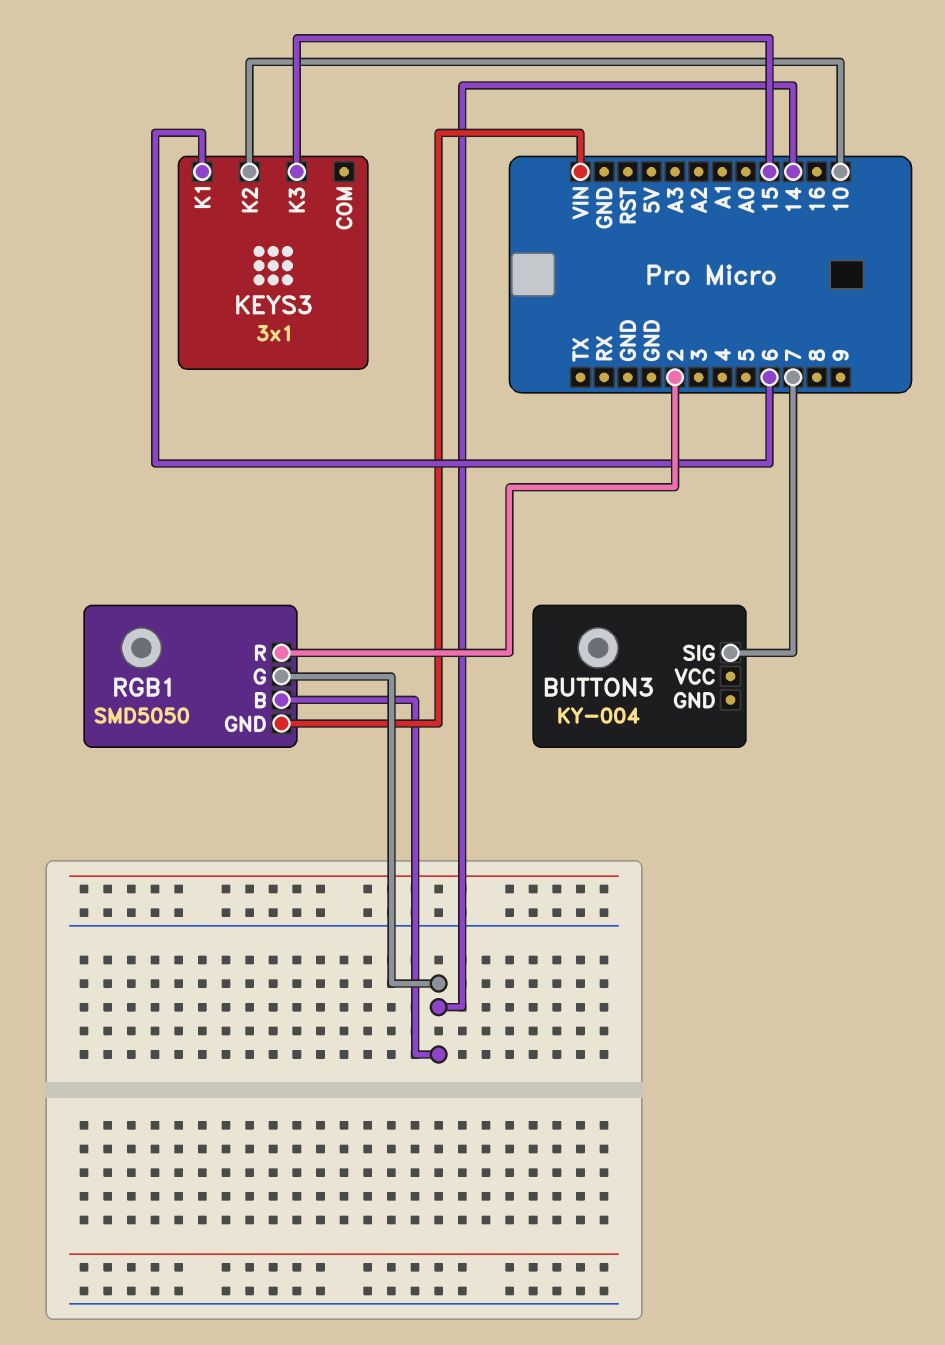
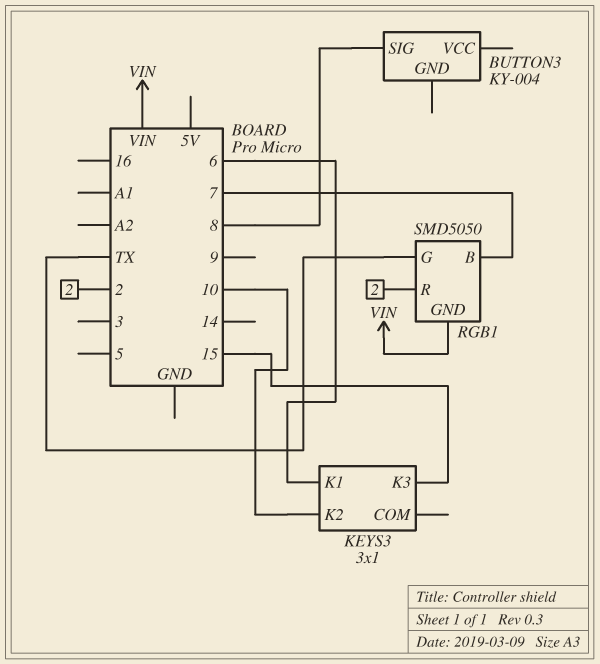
BUTTON3 pin SIG: 7 -> 8
RGB1 pin B: 14 -> 7
RGB1 pin G: 14 -> TX

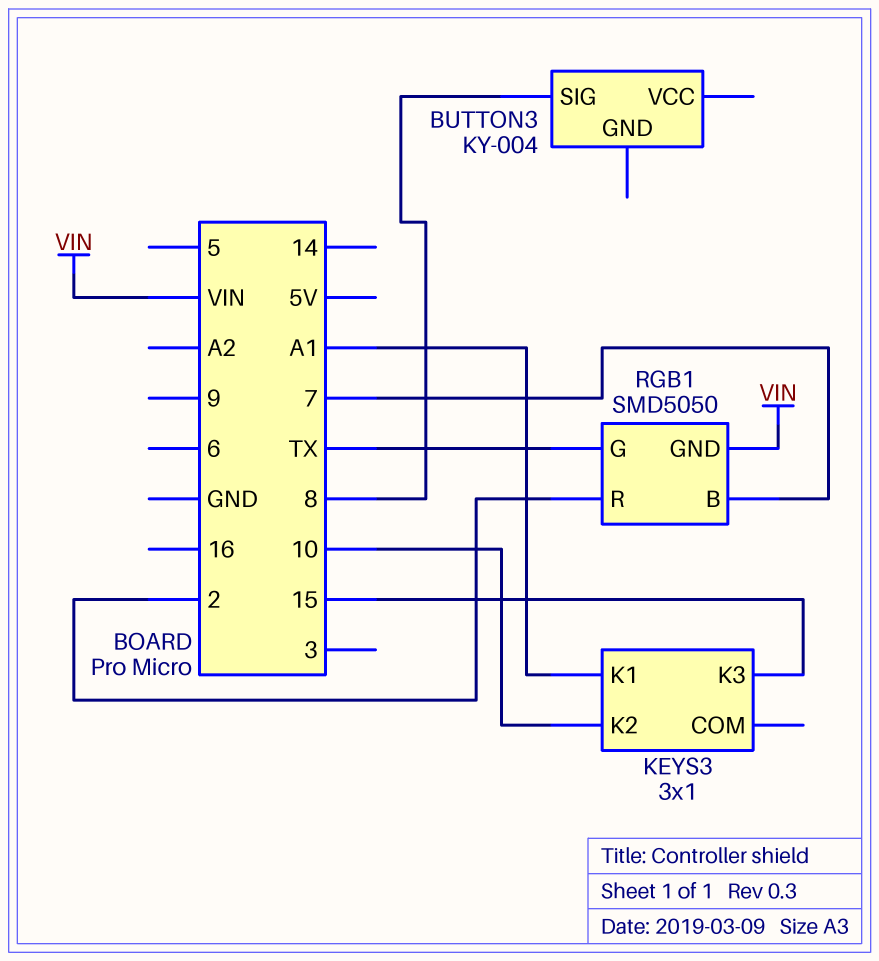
KEYS3 pin K1: 6 -> A1

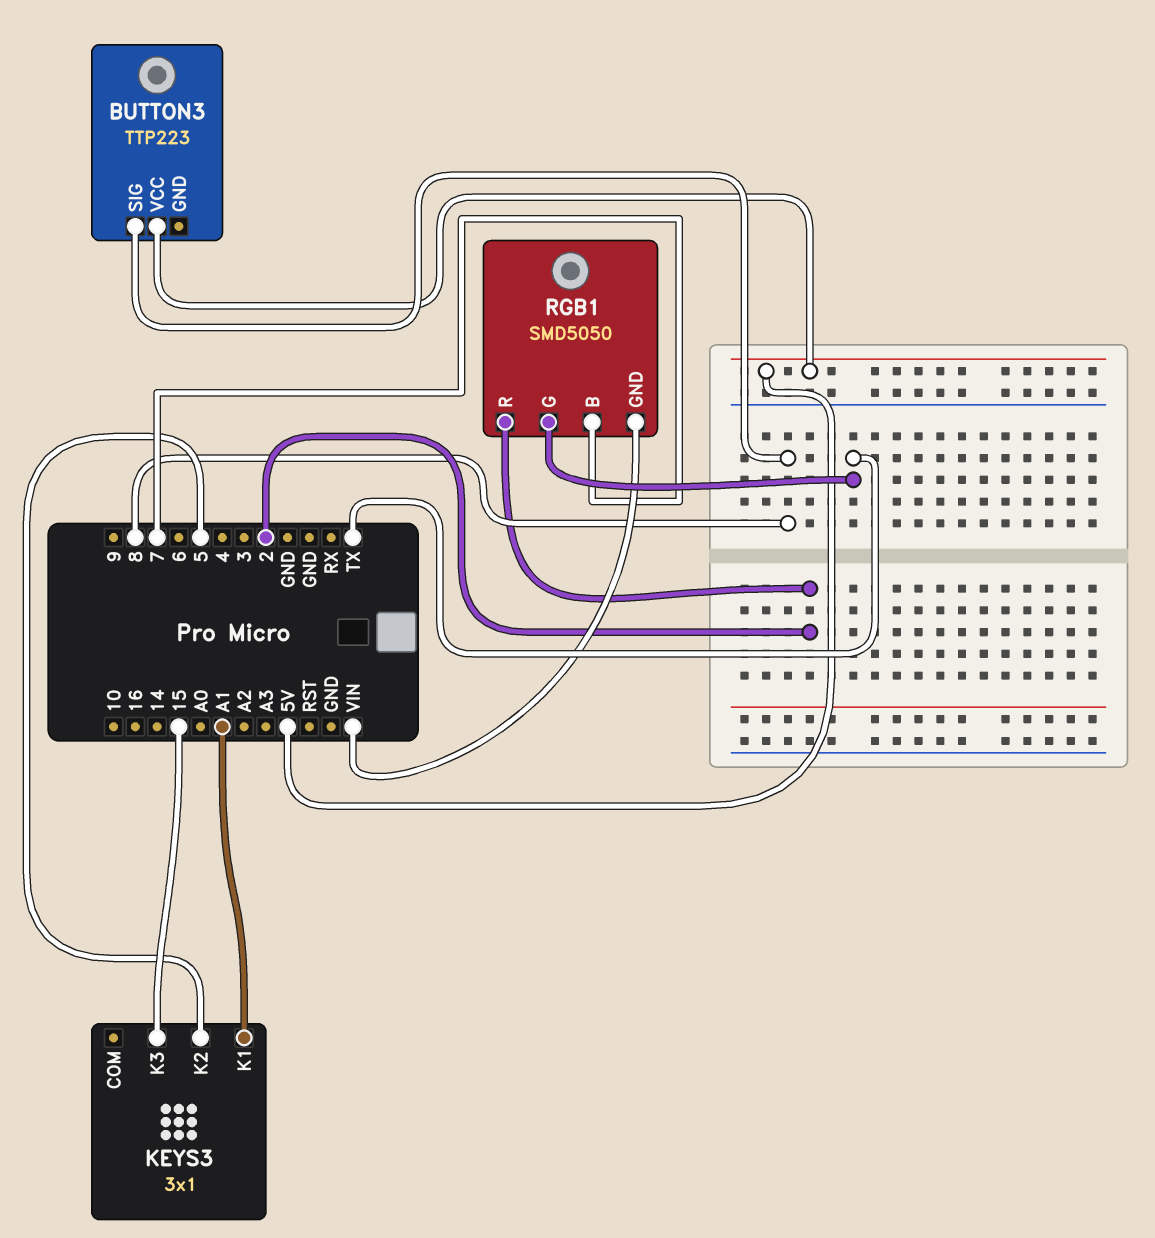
BUTTON3: KY-004 -> TTP223
BUTTON3 pin VCC: none -> 5V
KEYS3 pin K2: 10 -> 5

